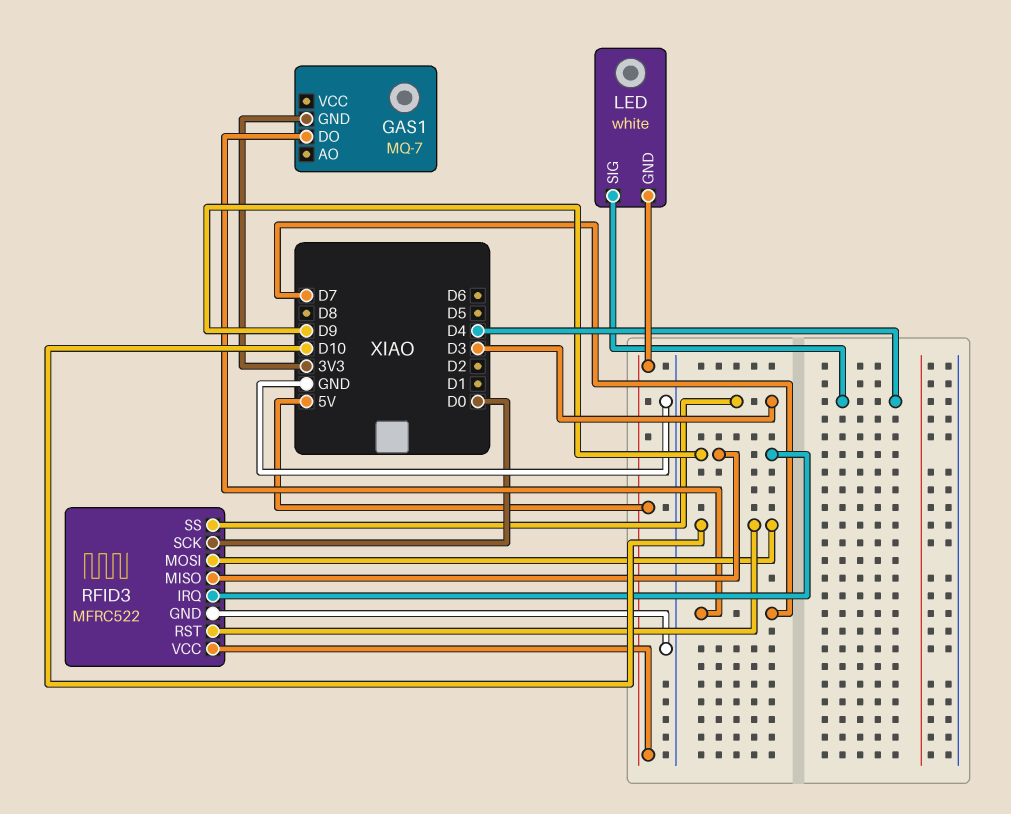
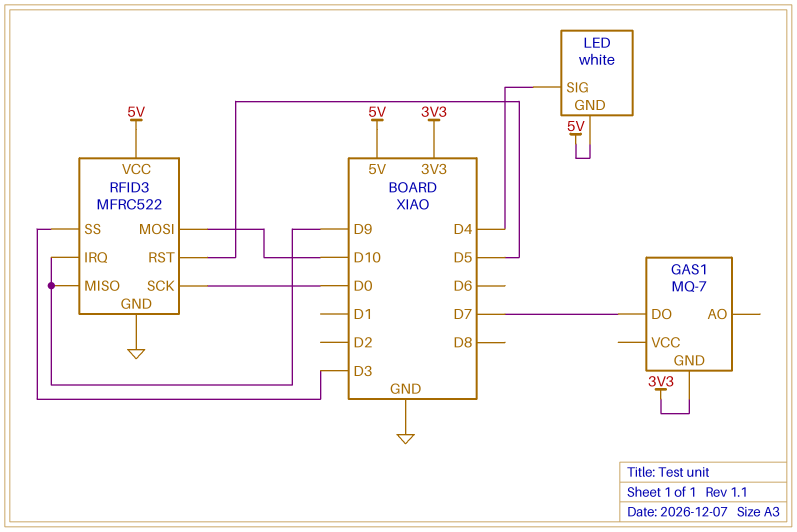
RFID3 pin RST: D10 -> D5

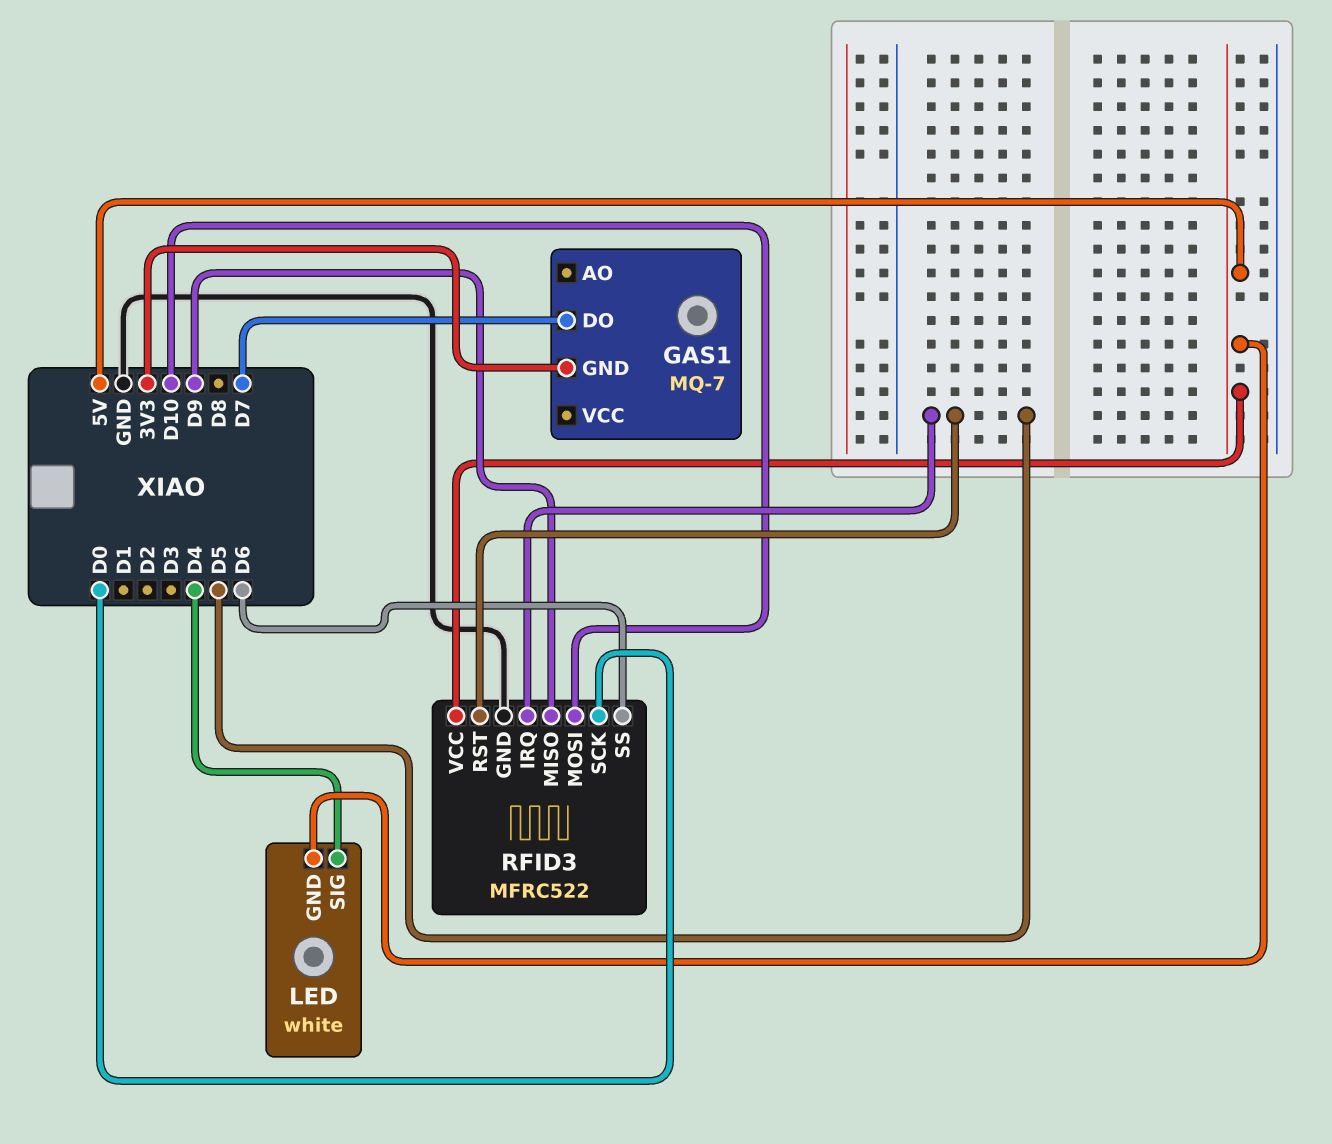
RFID3 pin IRQ: D9 -> D5
RFID3 pin SS: D3 -> D6

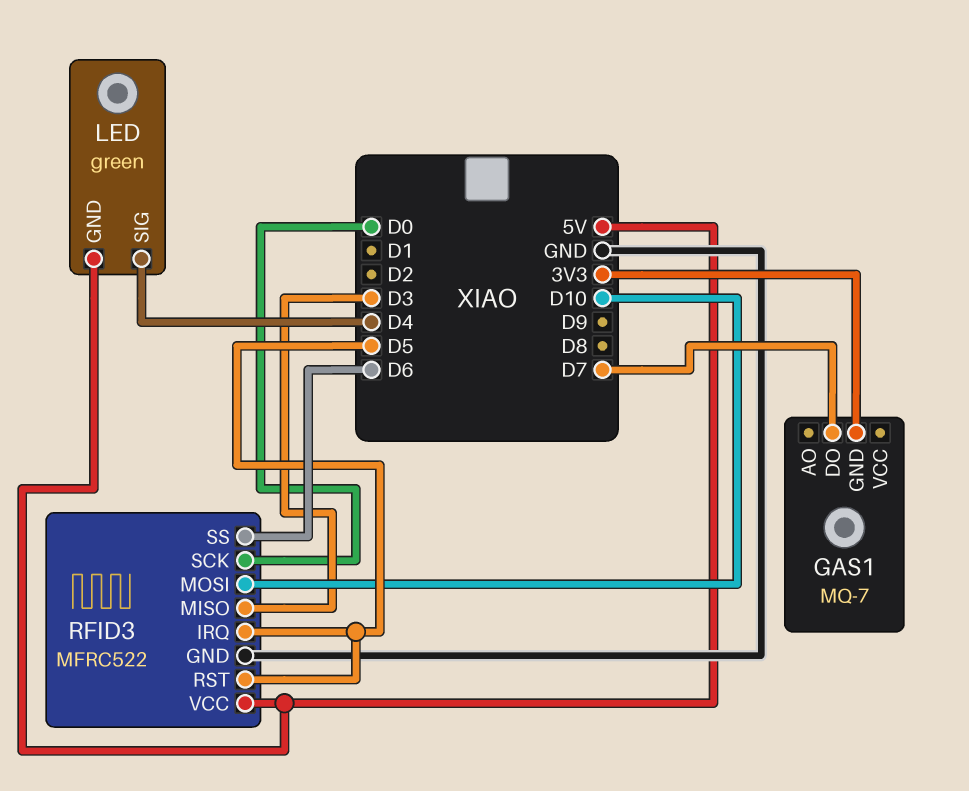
LED: white -> green
RFID3 pin MISO: D9 -> D3

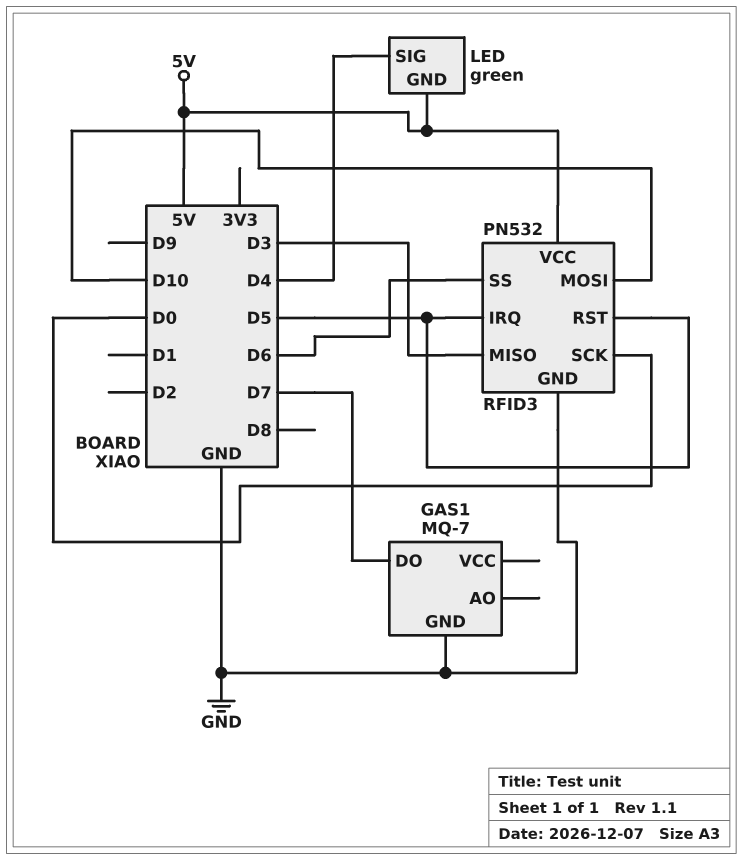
GAS1 pin GND: 3V3 -> GND
RFID3: MFRC522 -> PN532

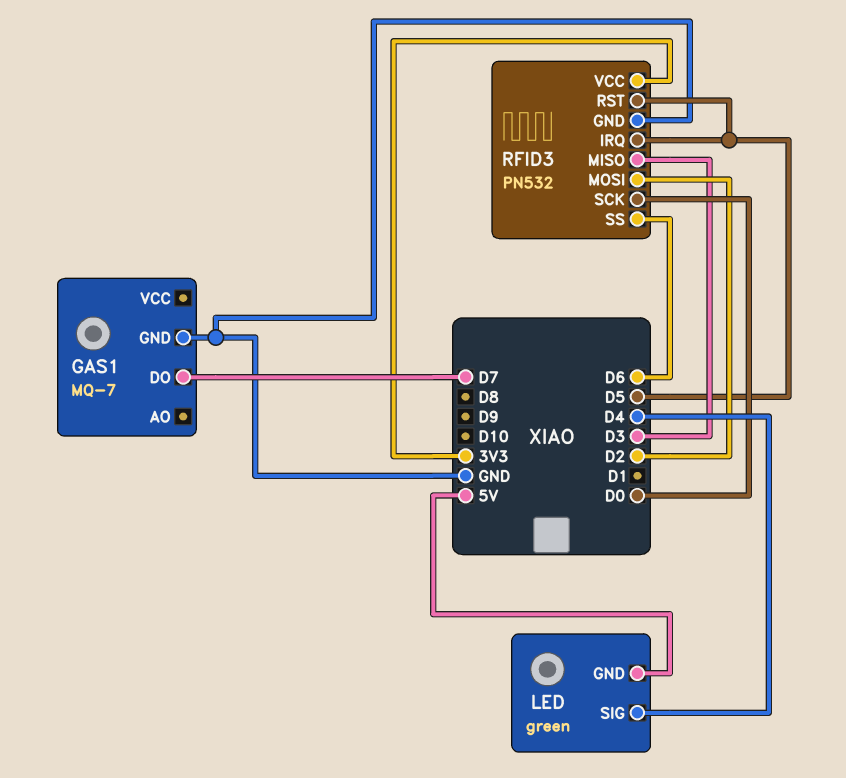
RFID3 pin MOSI: D10 -> D2
RFID3 pin VCC: 5V -> 3V3

